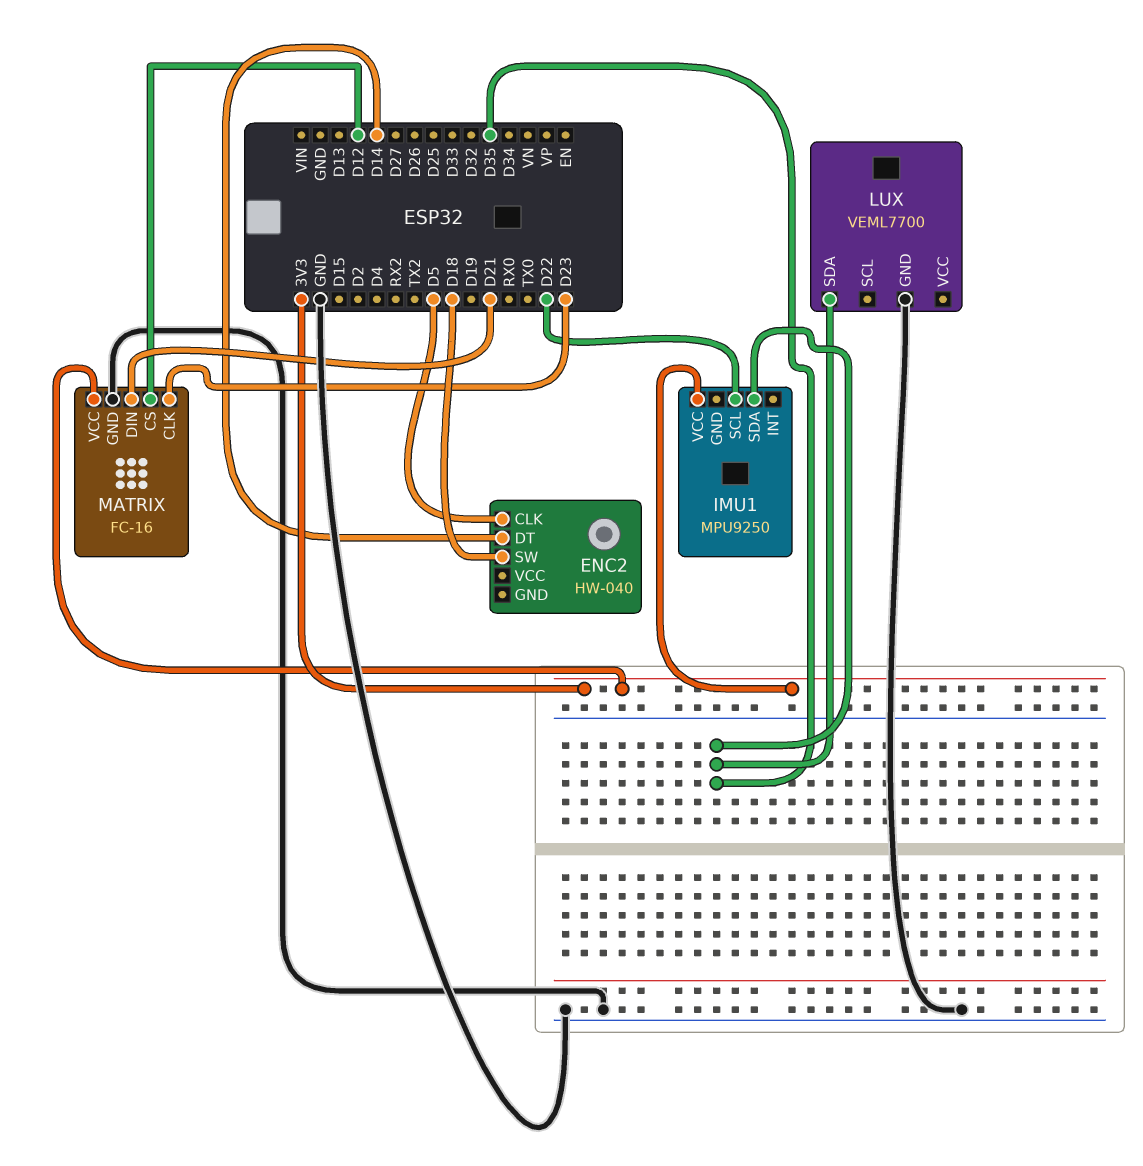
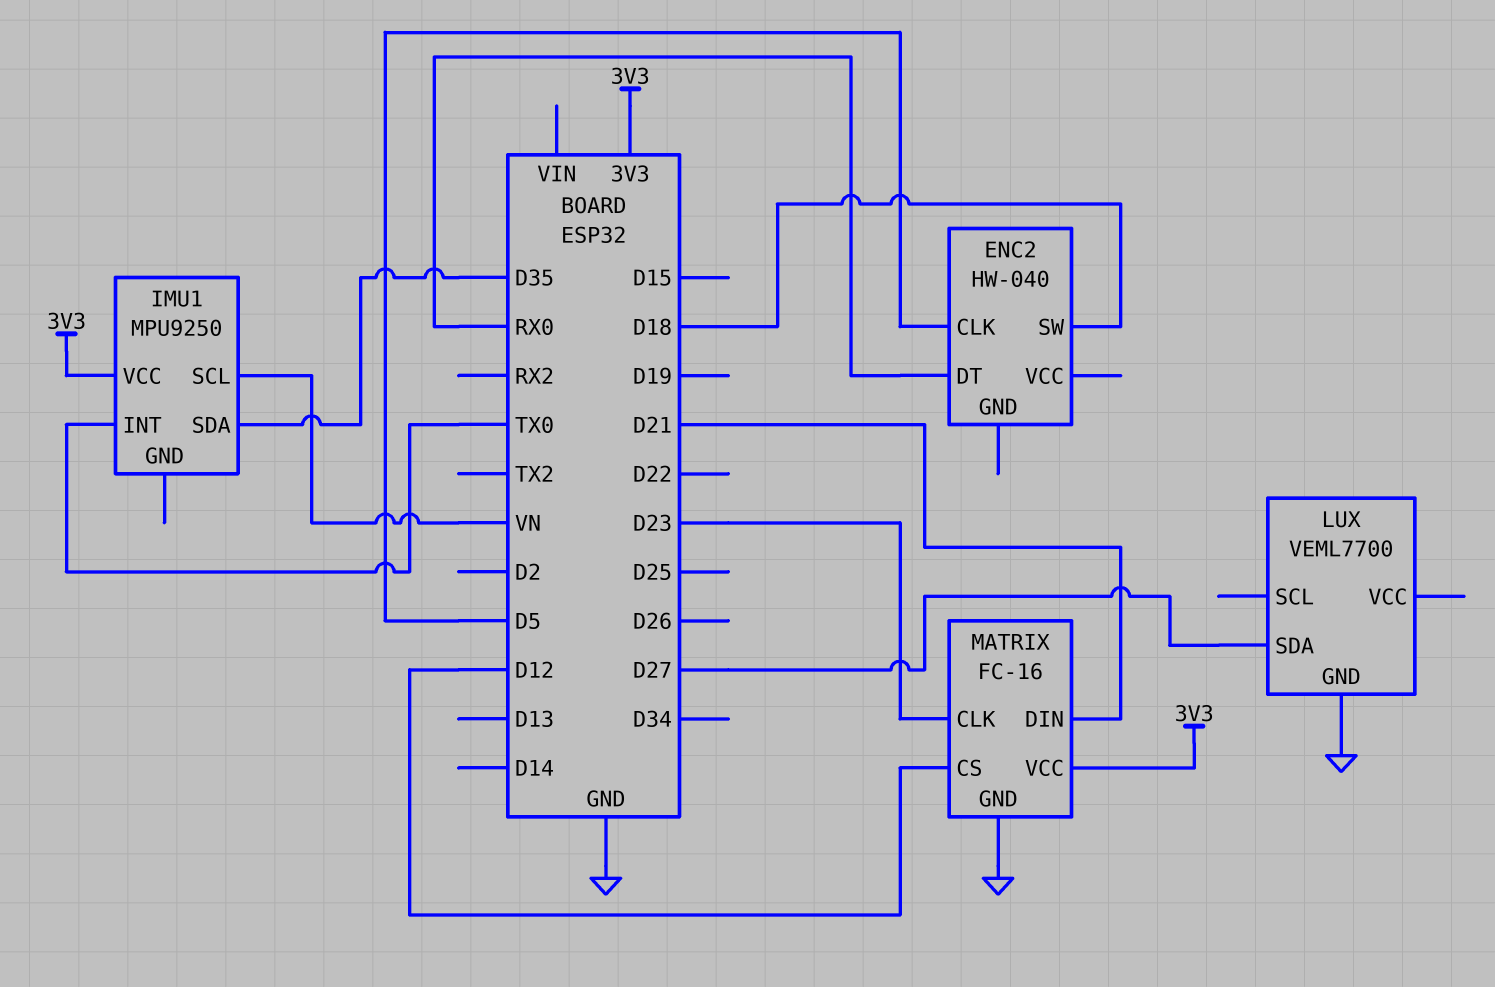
ENC2 pin DT: D14 -> RX0
IMU1 pin INT: none -> TX0
IMU1 pin SCL: D22 -> VN
LUX pin SDA: D35 -> D27

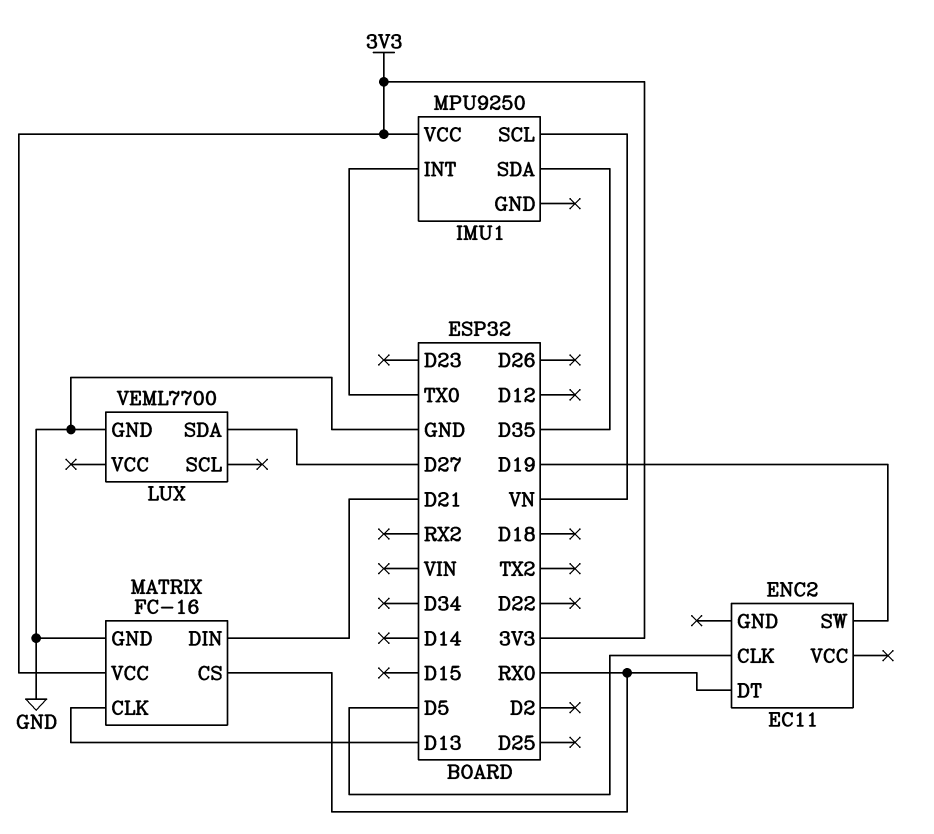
ENC2: HW-040 -> EC11
ENC2 pin SW: D18 -> D19
MATRIX pin CLK: D23 -> D13
MATRIX pin CS: D12 -> RX0

